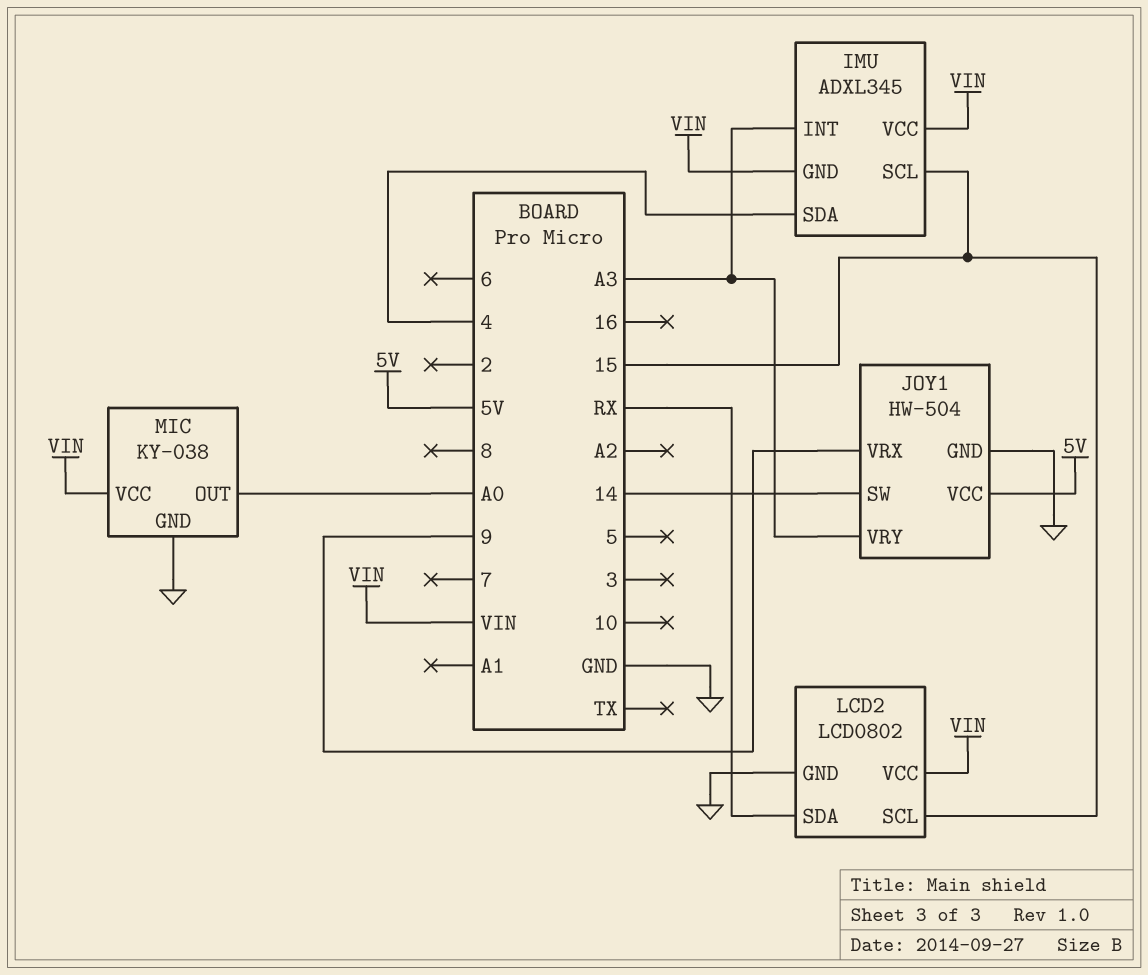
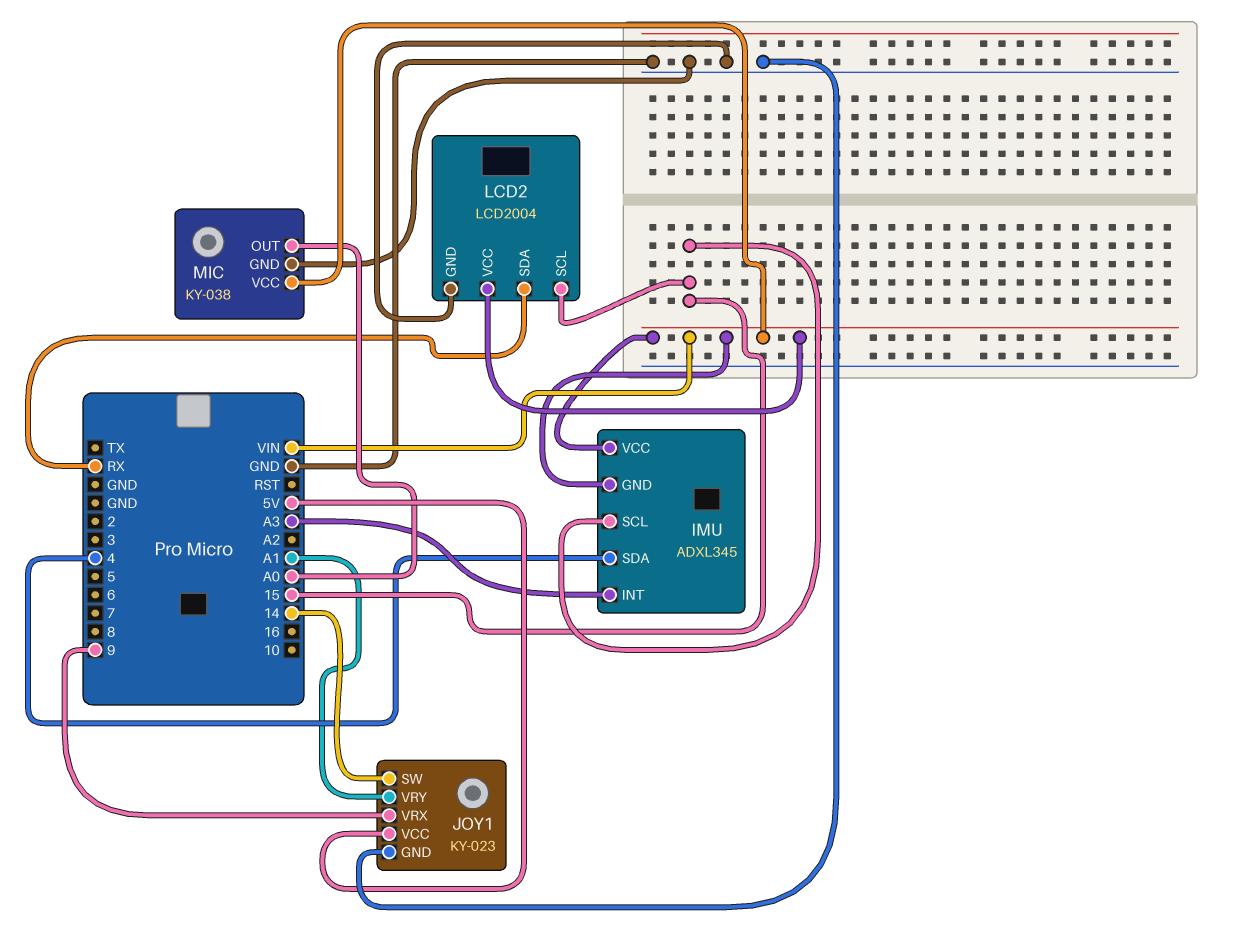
JOY1: HW-504 -> KY-023
JOY1 pin VRY: A3 -> A1
LCD2: LCD0802 -> LCD2004

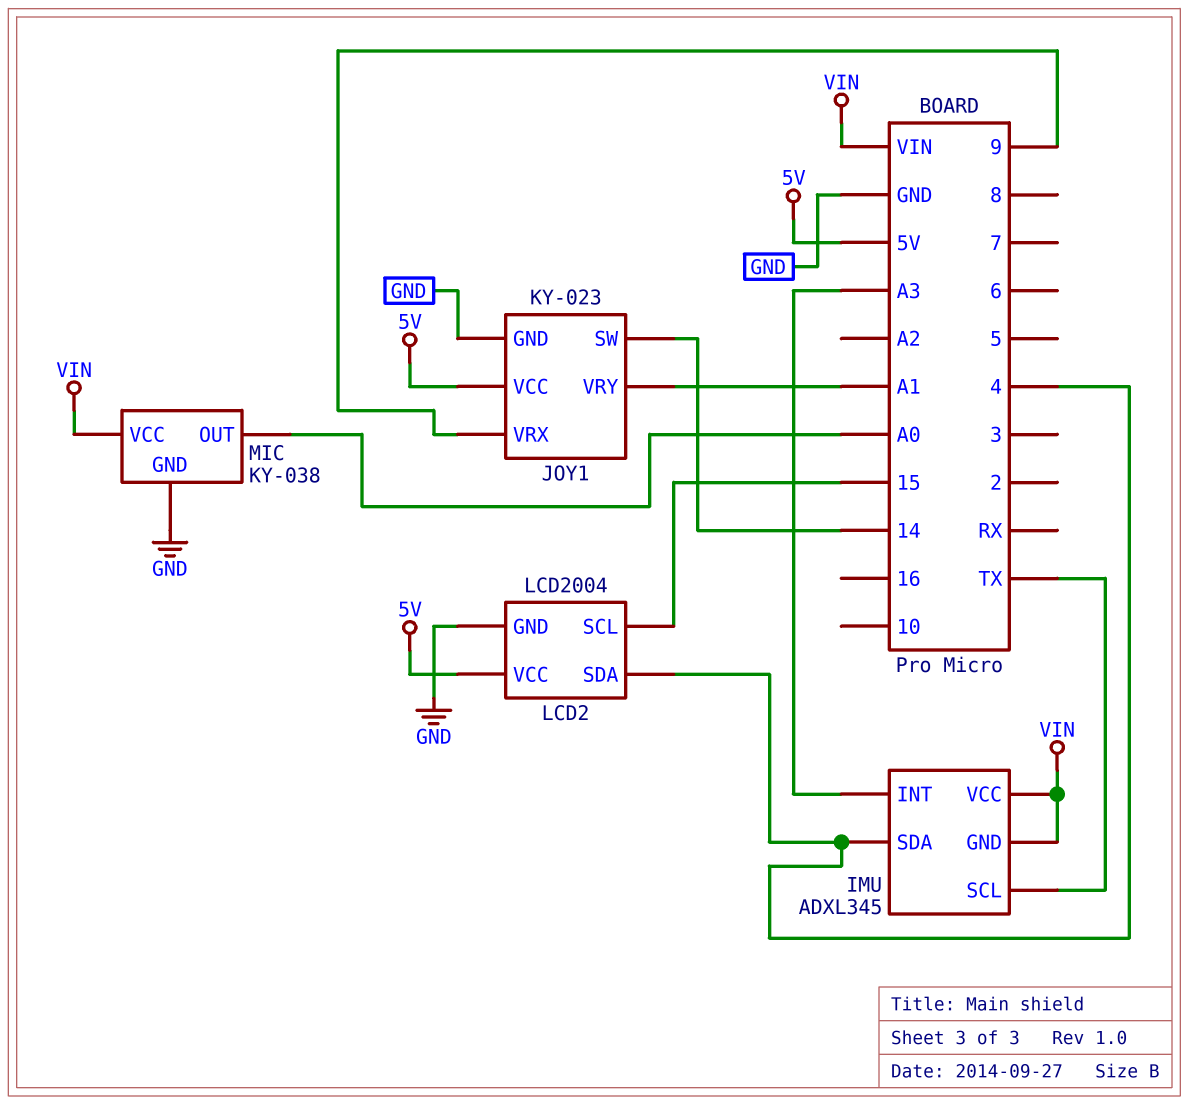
IMU pin SCL: 15 -> TX
LCD2 pin SDA: RX -> 4
LCD2 pin VCC: VIN -> 5V

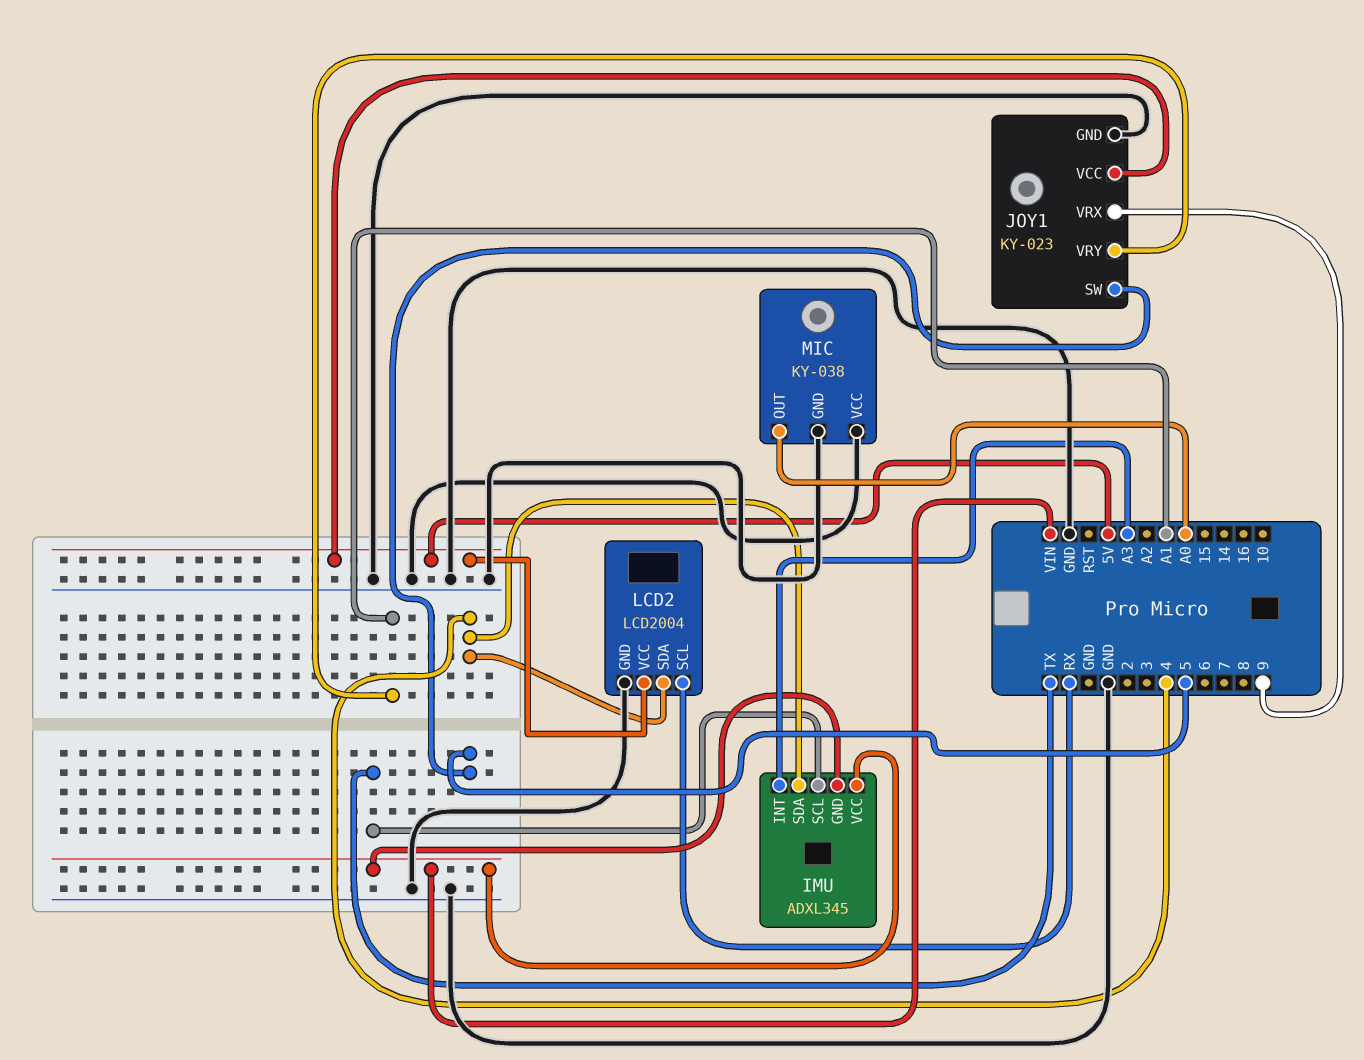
JOY1 pin SW: 14 -> 5
LCD2 pin SCL: 15 -> RX
MIC pin VCC: VIN -> GND

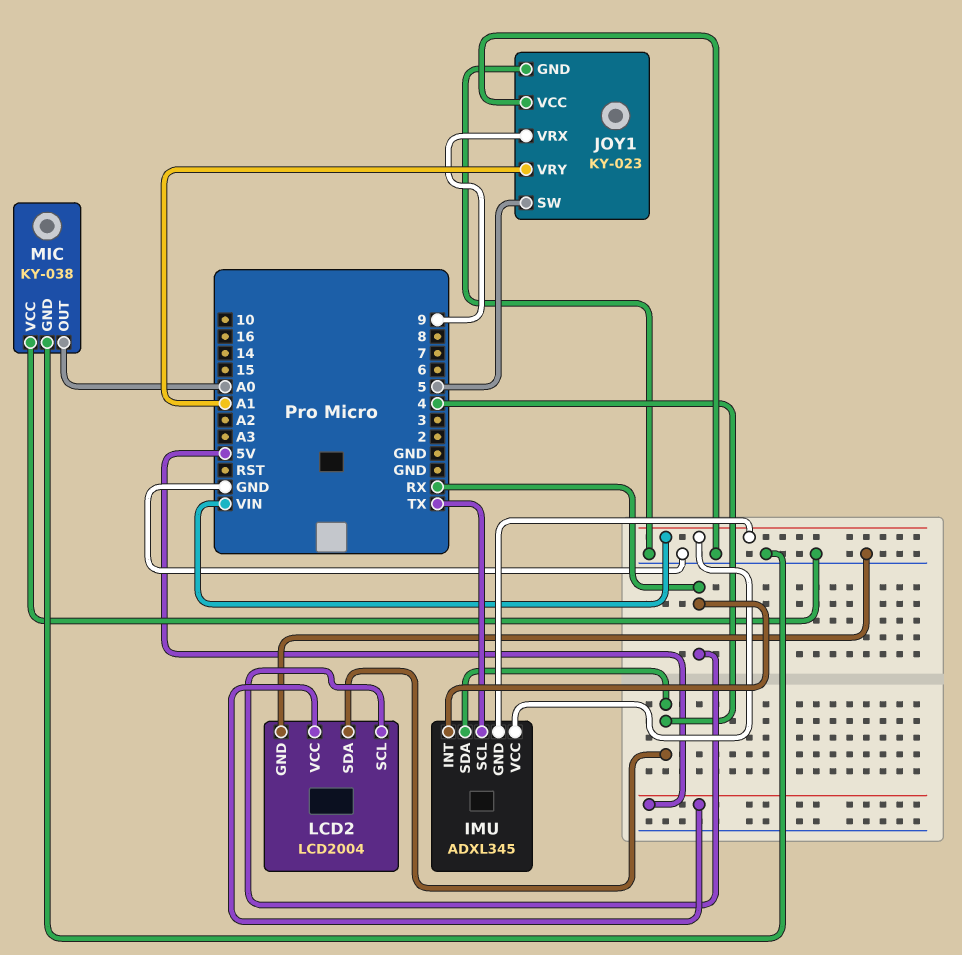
IMU pin INT: A3 -> RX
JOY1 pin VCC: 5V -> GND

